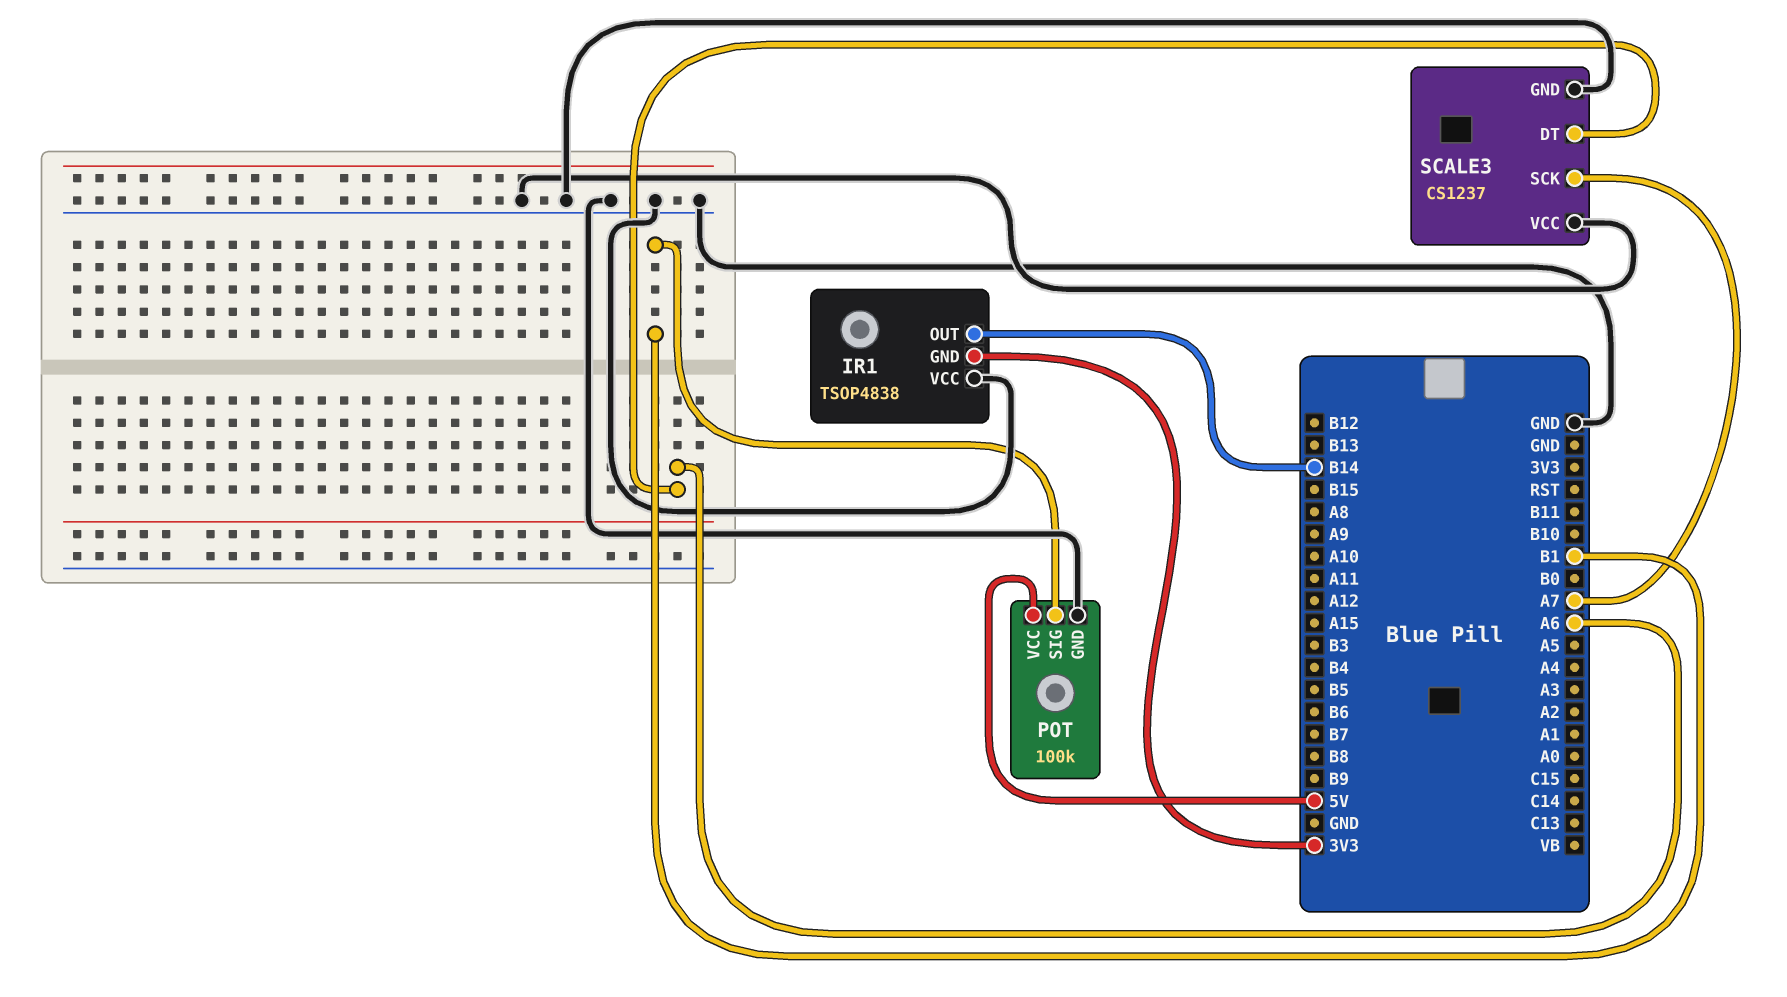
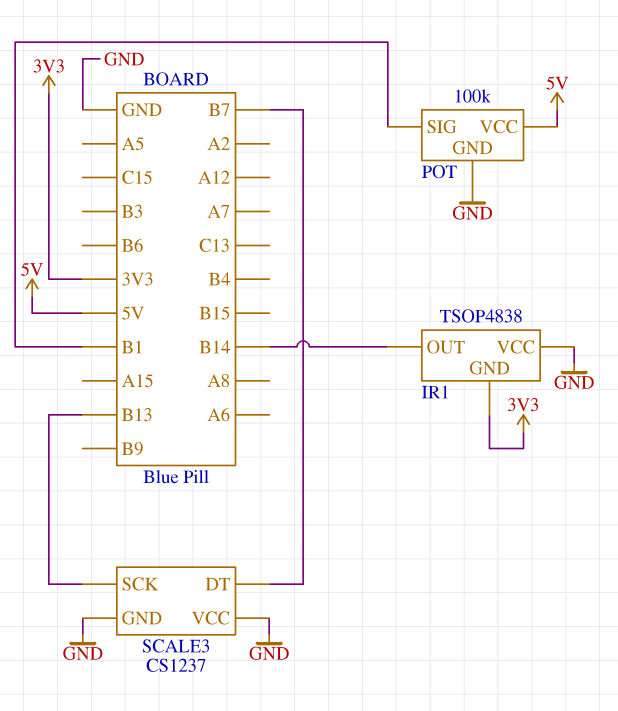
SCALE3 pin DT: A6 -> B7
SCALE3 pin SCK: A7 -> B13

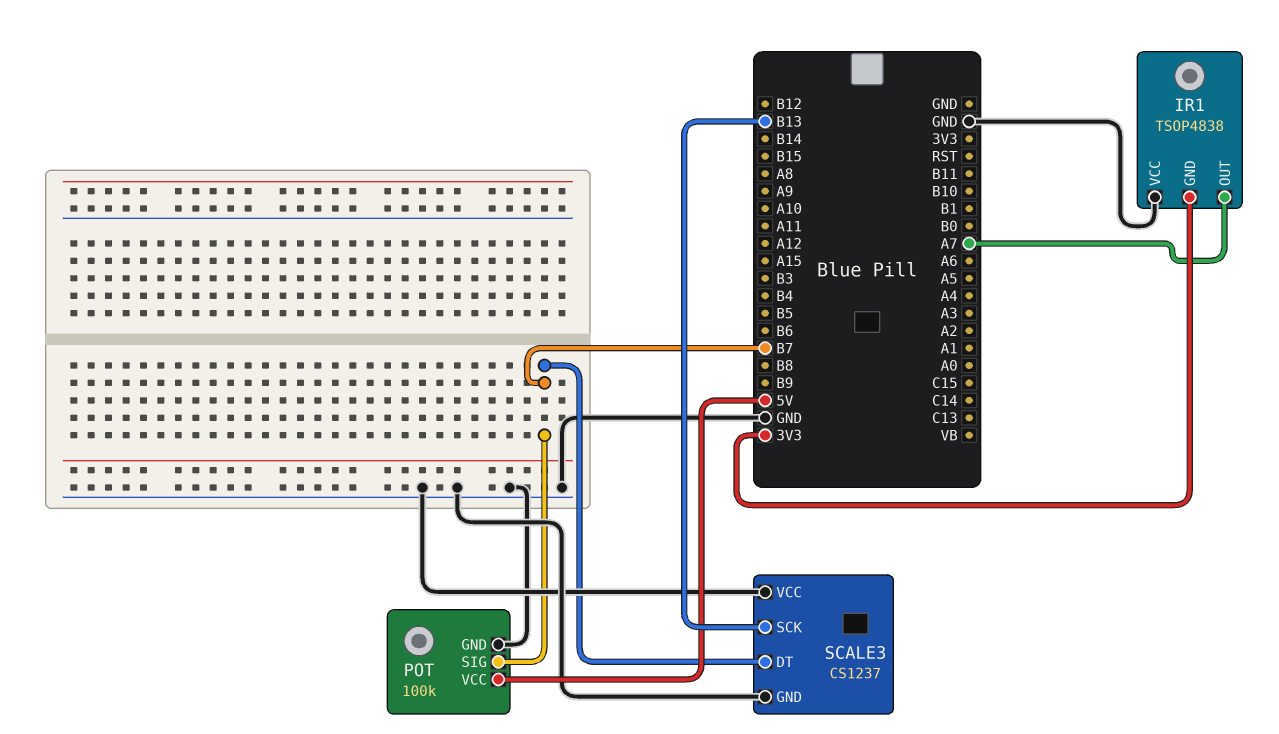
IR1 pin OUT: B14 -> A7
POT pin SIG: B1 -> B7

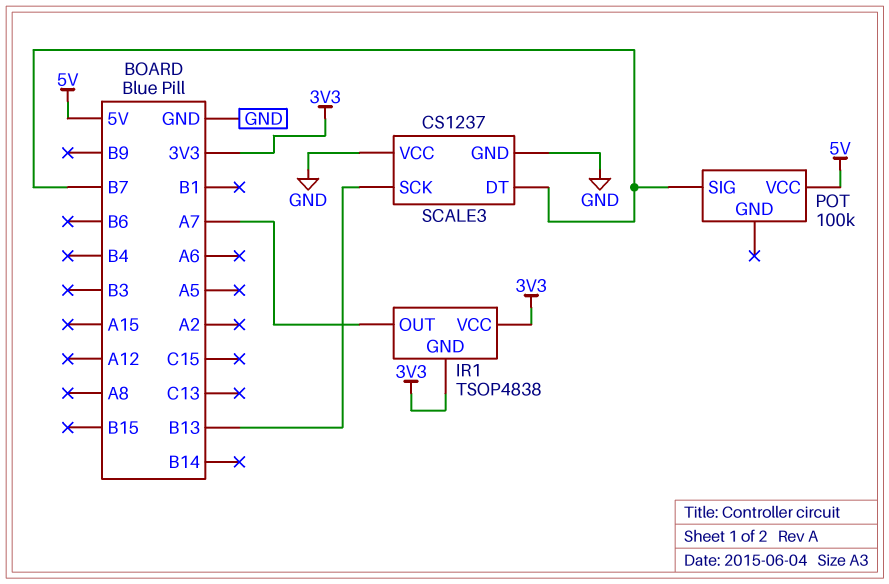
IR1 pin VCC: GND -> 3V3
POT pin GND: GND -> none

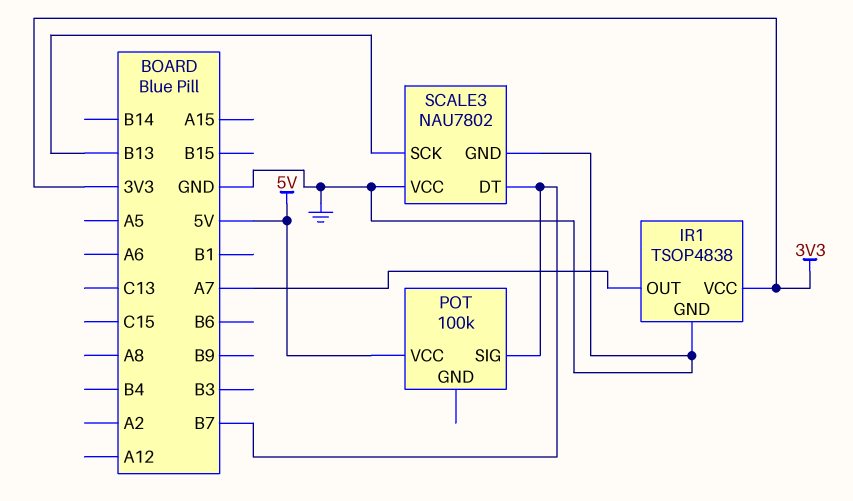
IR1 pin GND: 3V3 -> GND
SCALE3: CS1237 -> NAU7802

